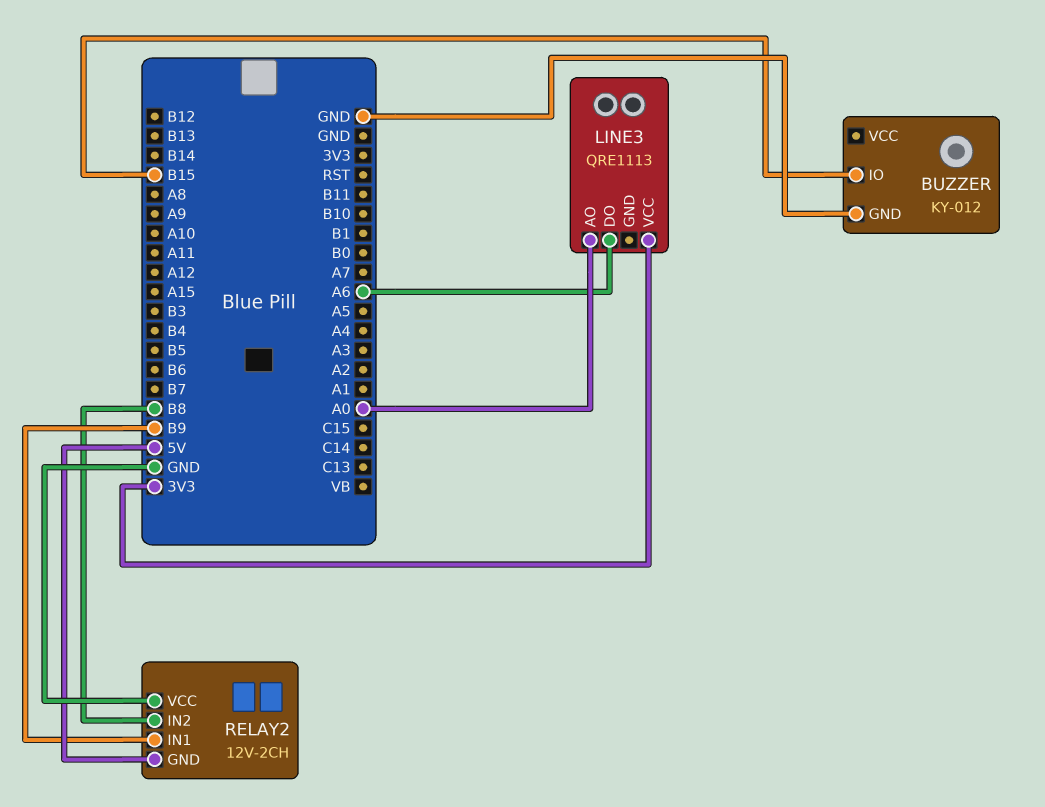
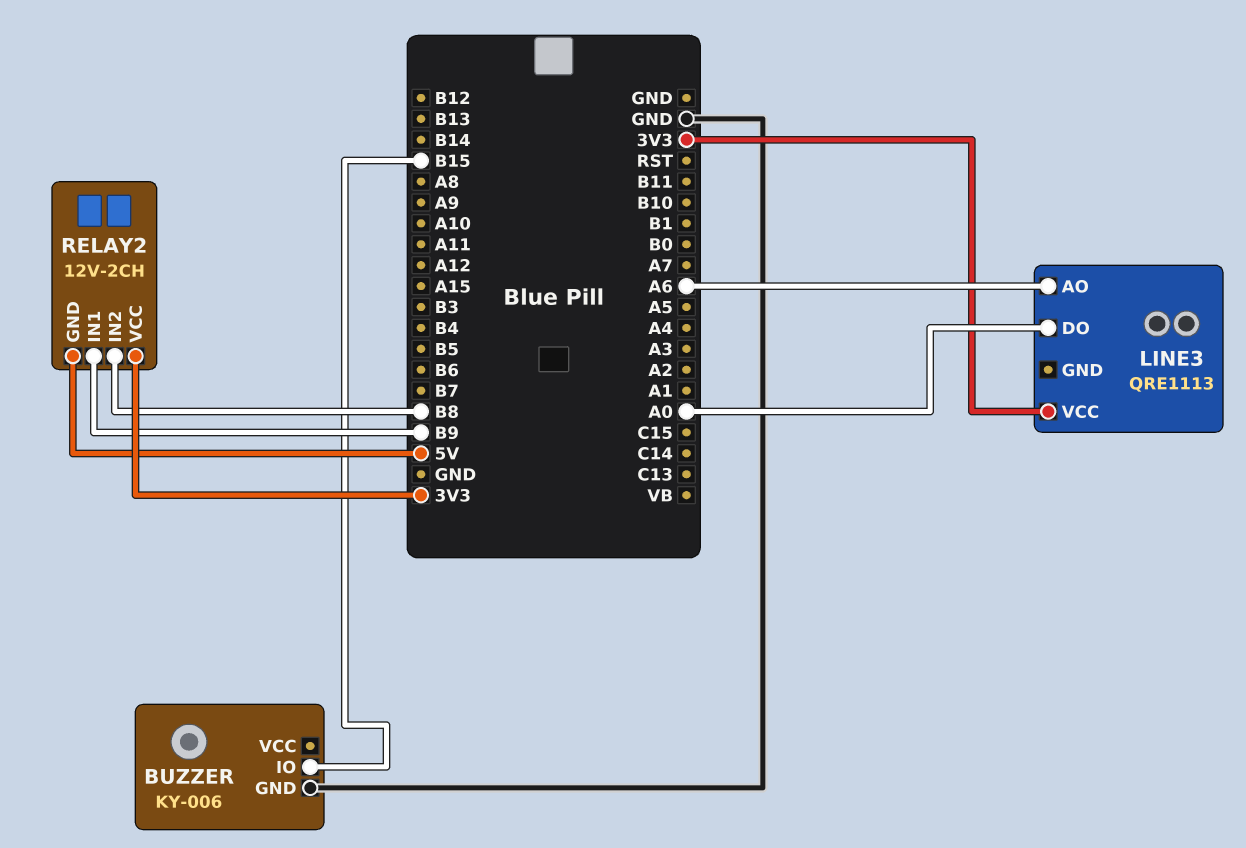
BUZZER: KY-012 -> KY-006
LINE3 pin AO: A0 -> A6
LINE3 pin DO: A6 -> A0
RELAY2 pin VCC: GND -> 3V3

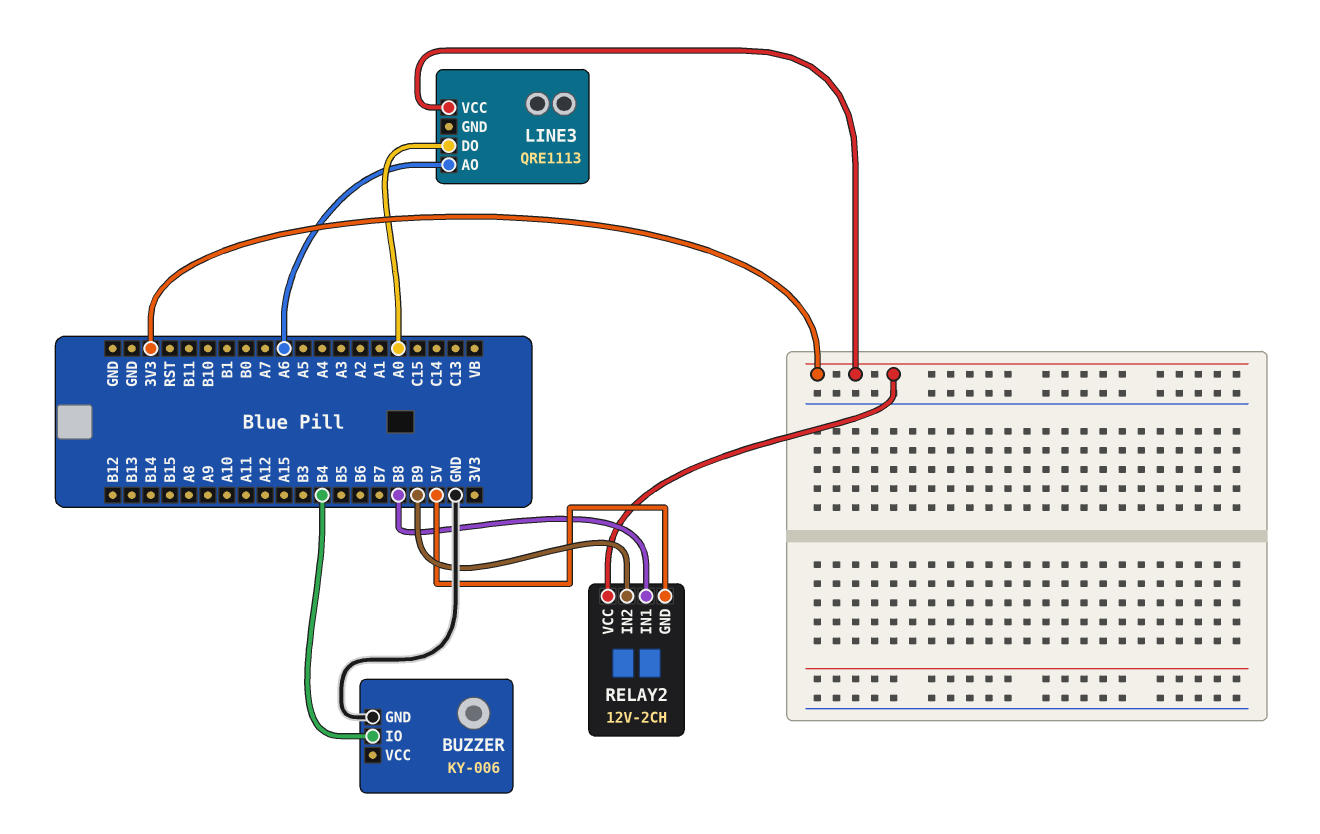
BUZZER pin IO: B15 -> B4
RELAY2 pin IN1: B9 -> B8
RELAY2 pin IN2: B8 -> B9

